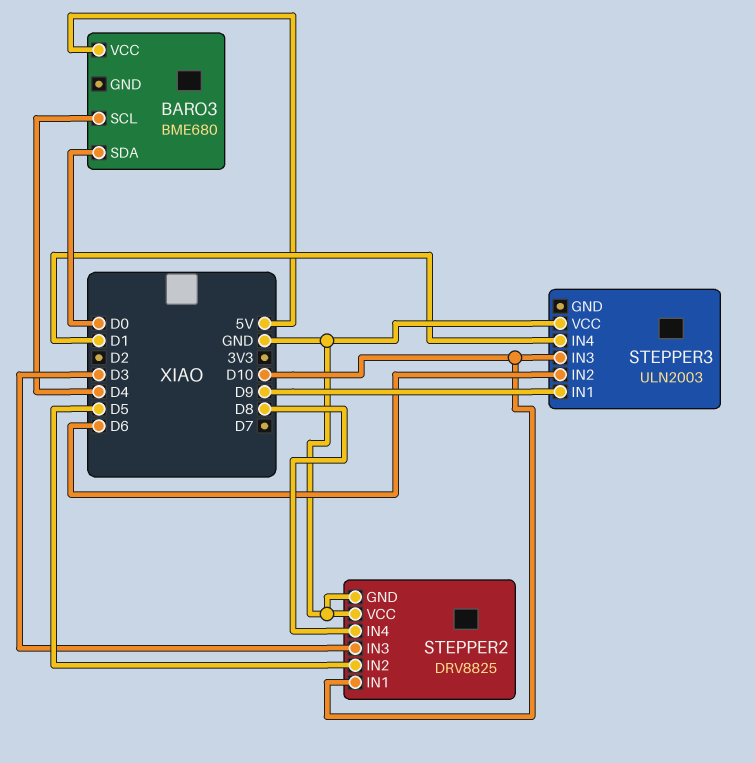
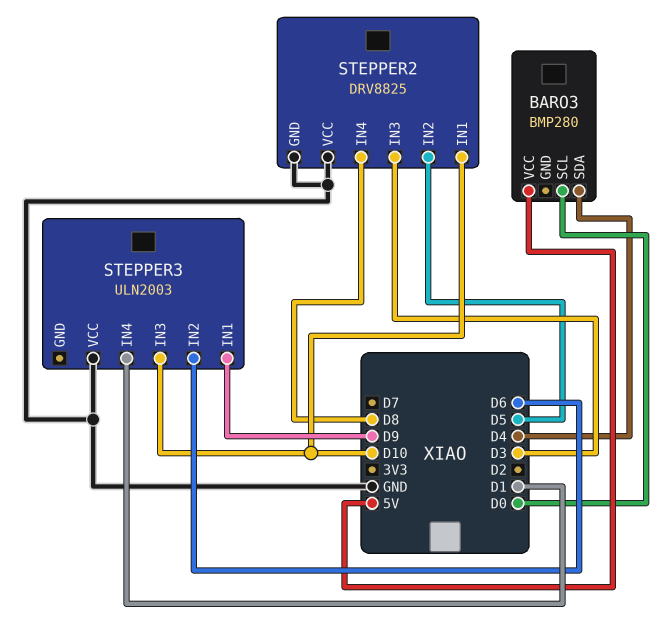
BARO3: BME680 -> BMP280
BARO3 pin SCL: D4 -> D0
BARO3 pin SDA: D0 -> D4

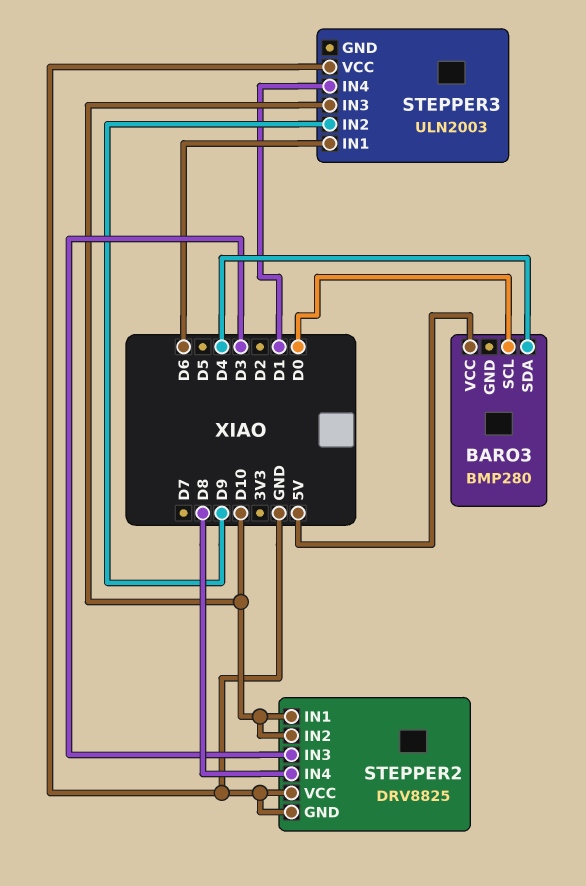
STEPPER2 pin IN2: D5 -> D10
STEPPER3 pin IN1: D9 -> D6
STEPPER3 pin IN2: D6 -> D9

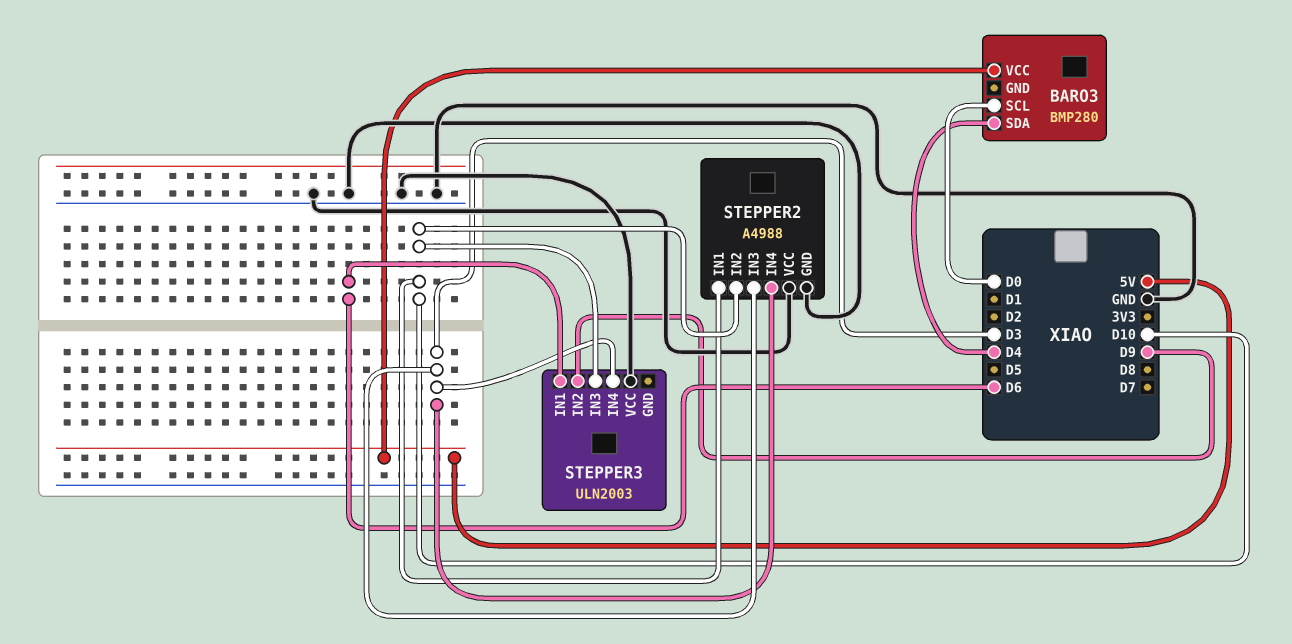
STEPPER2: DRV8825 -> A4988
STEPPER2 pin IN4: D8 -> D3
STEPPER3 pin IN4: D1 -> D3

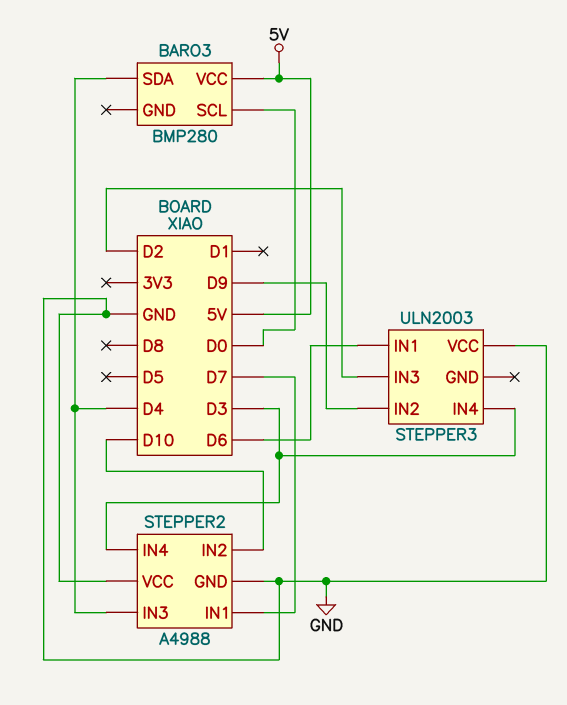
STEPPER2 pin IN1: D10 -> D7
STEPPER2 pin IN3: D3 -> D4
STEPPER3 pin IN3: D10 -> D2

